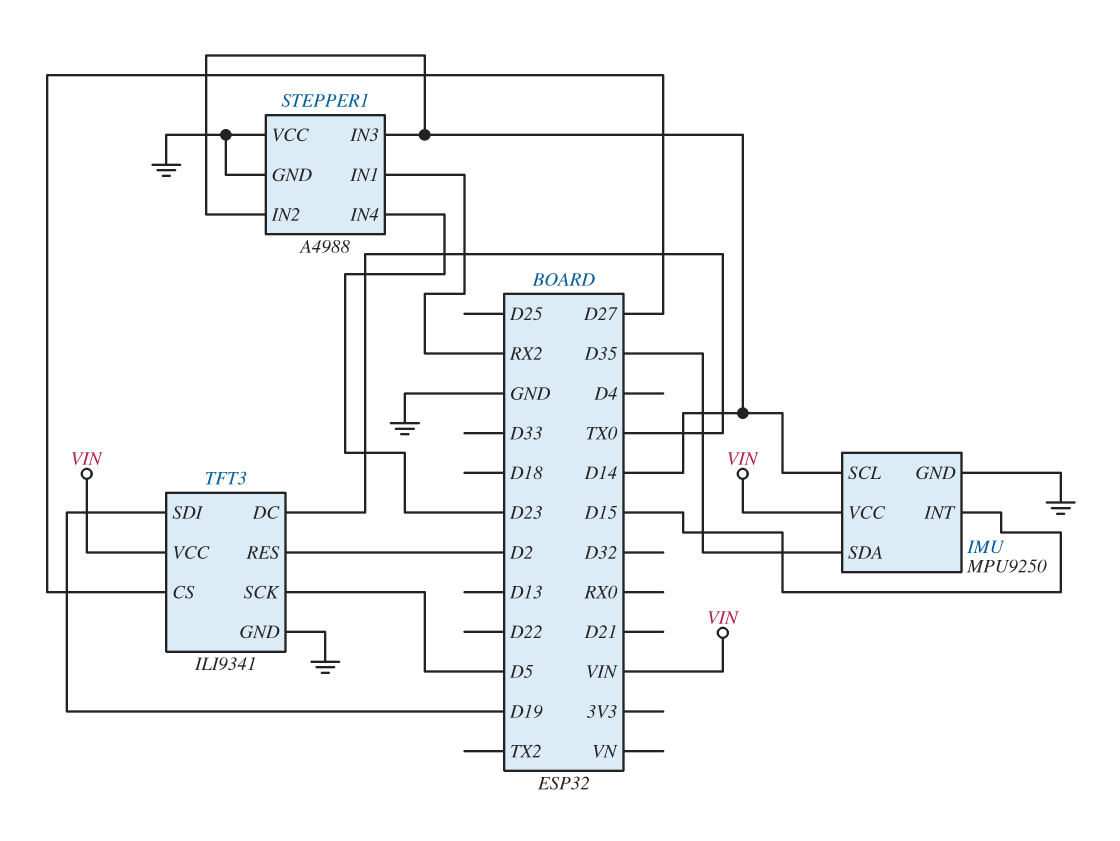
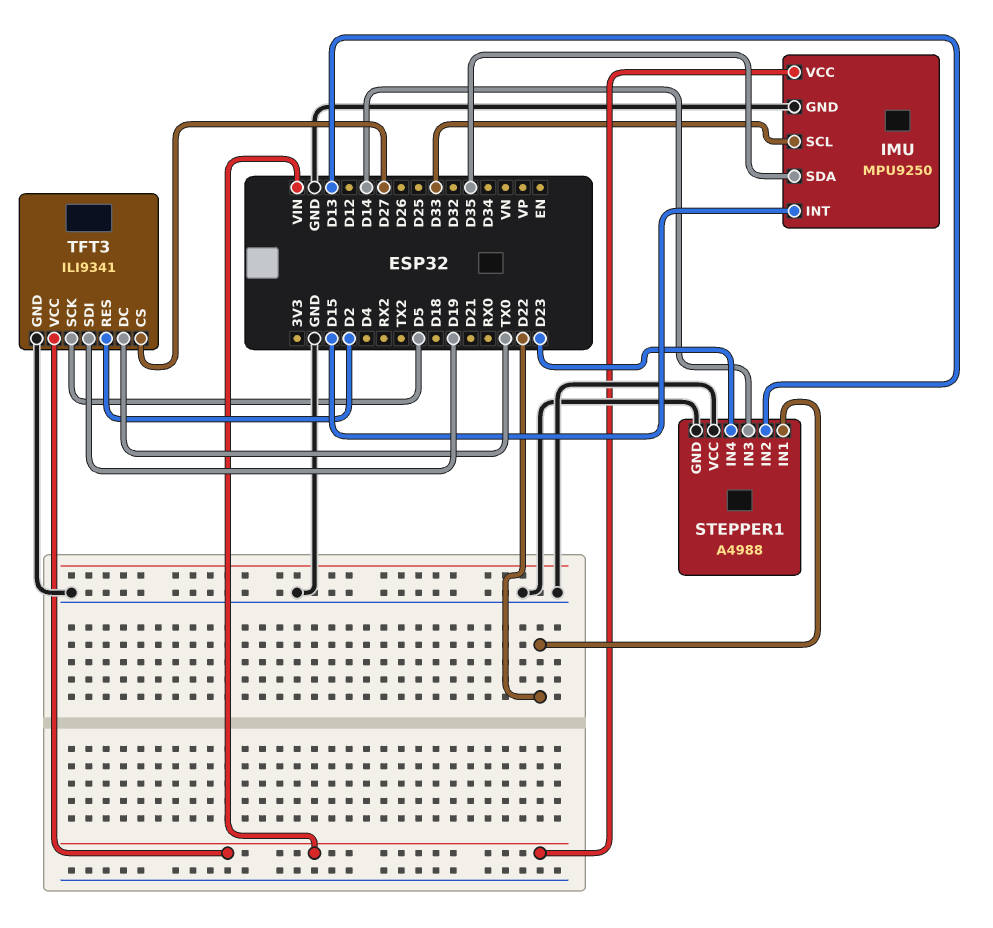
IMU pin SCL: D14 -> D33
STEPPER1 pin IN1: RX2 -> D22
STEPPER1 pin IN2: D14 -> D13

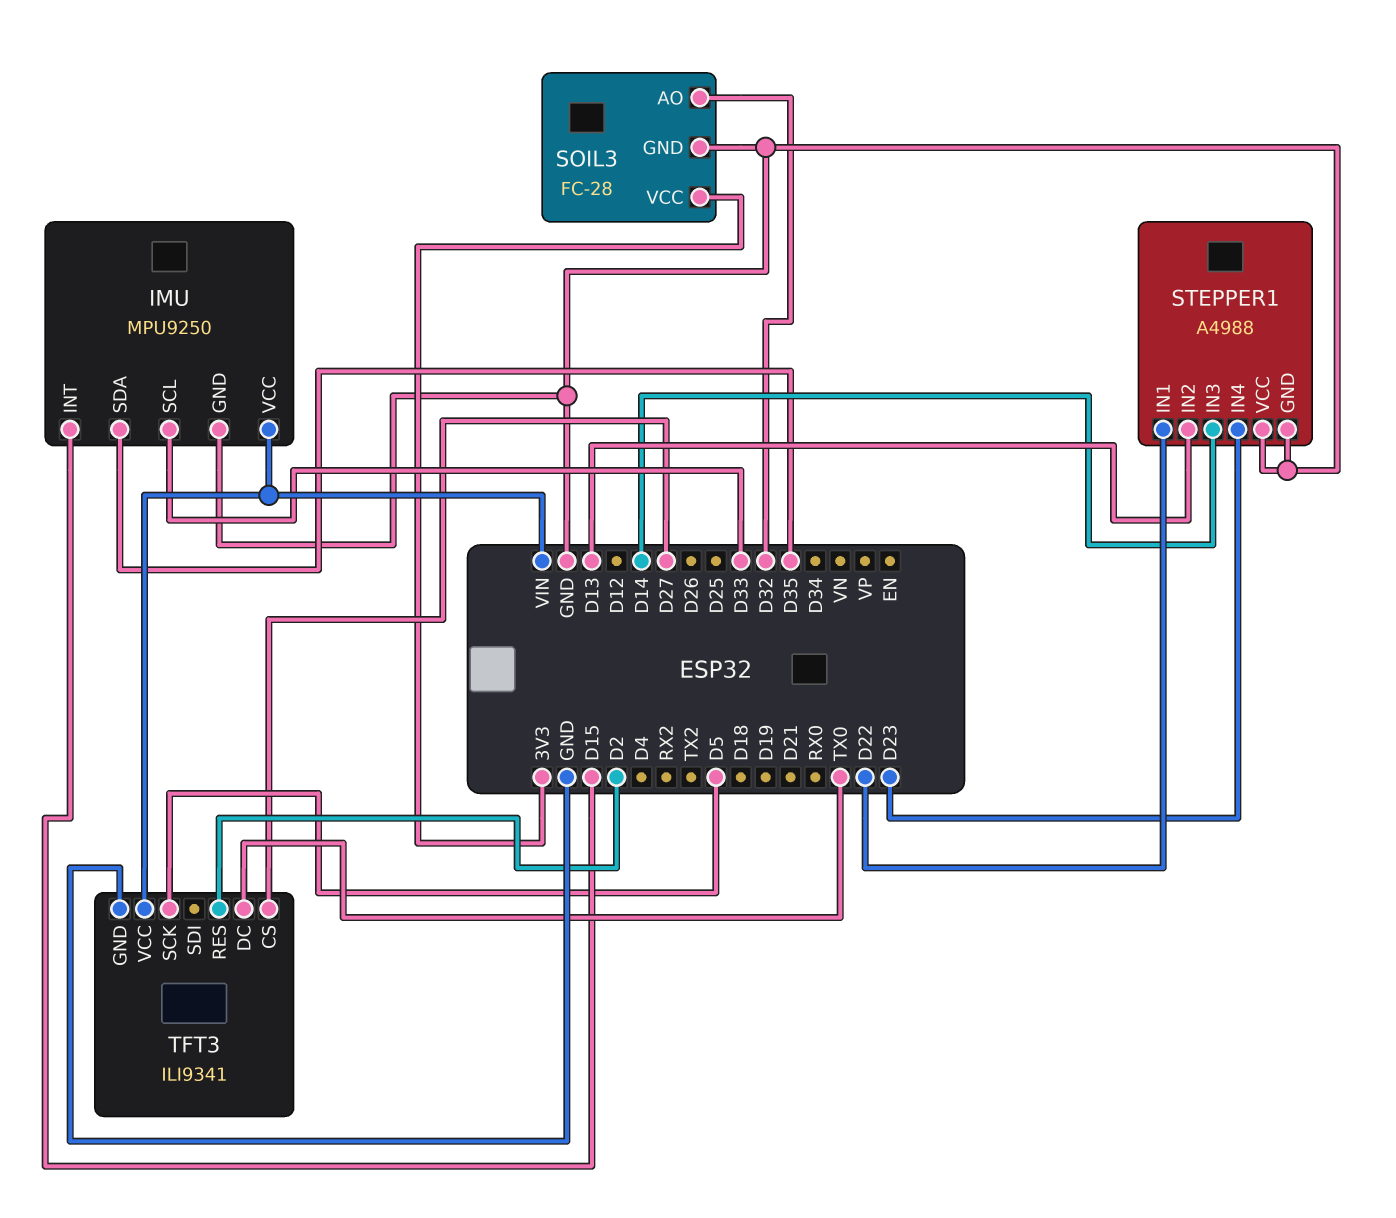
SOIL3: none -> FC-28
SOIL3 pin AO: none -> D32
SOIL3 pin GND: none -> GND
SOIL3 pin VCC: none -> 3V3
TFT3 pin SDI: D19 -> none

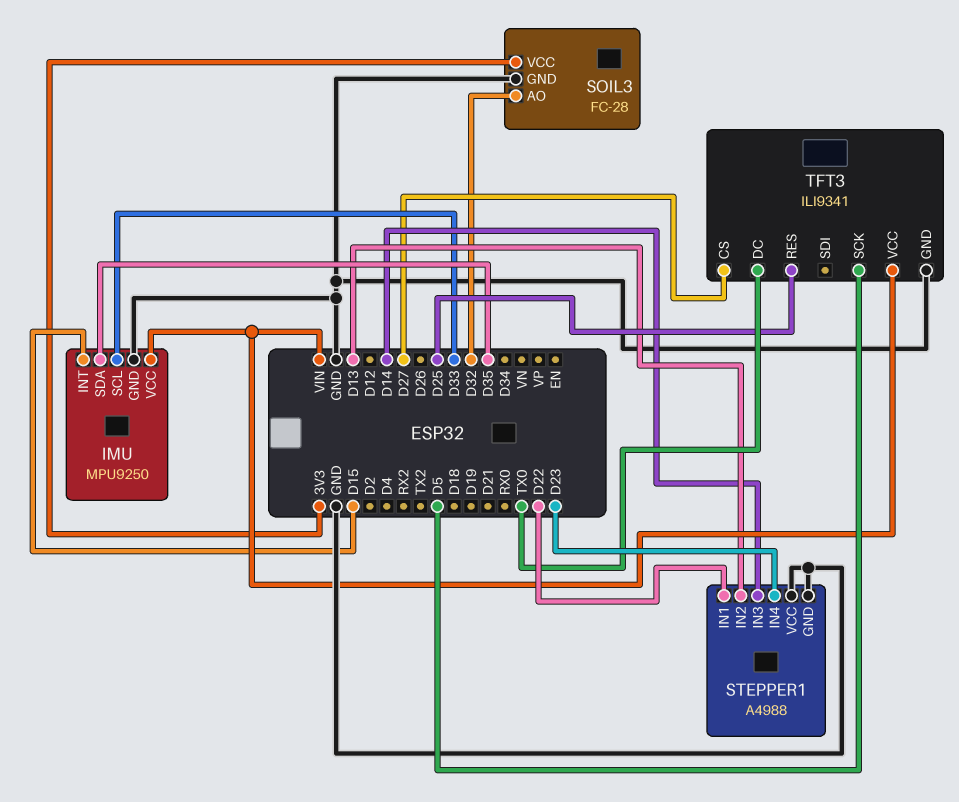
TFT3 pin RES: D2 -> D25

